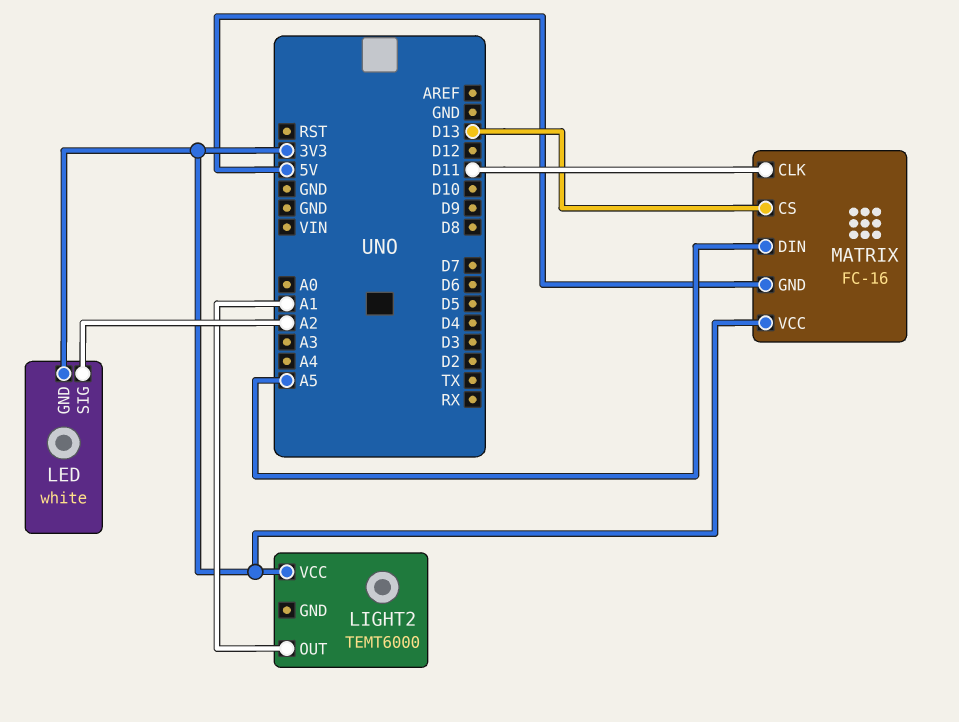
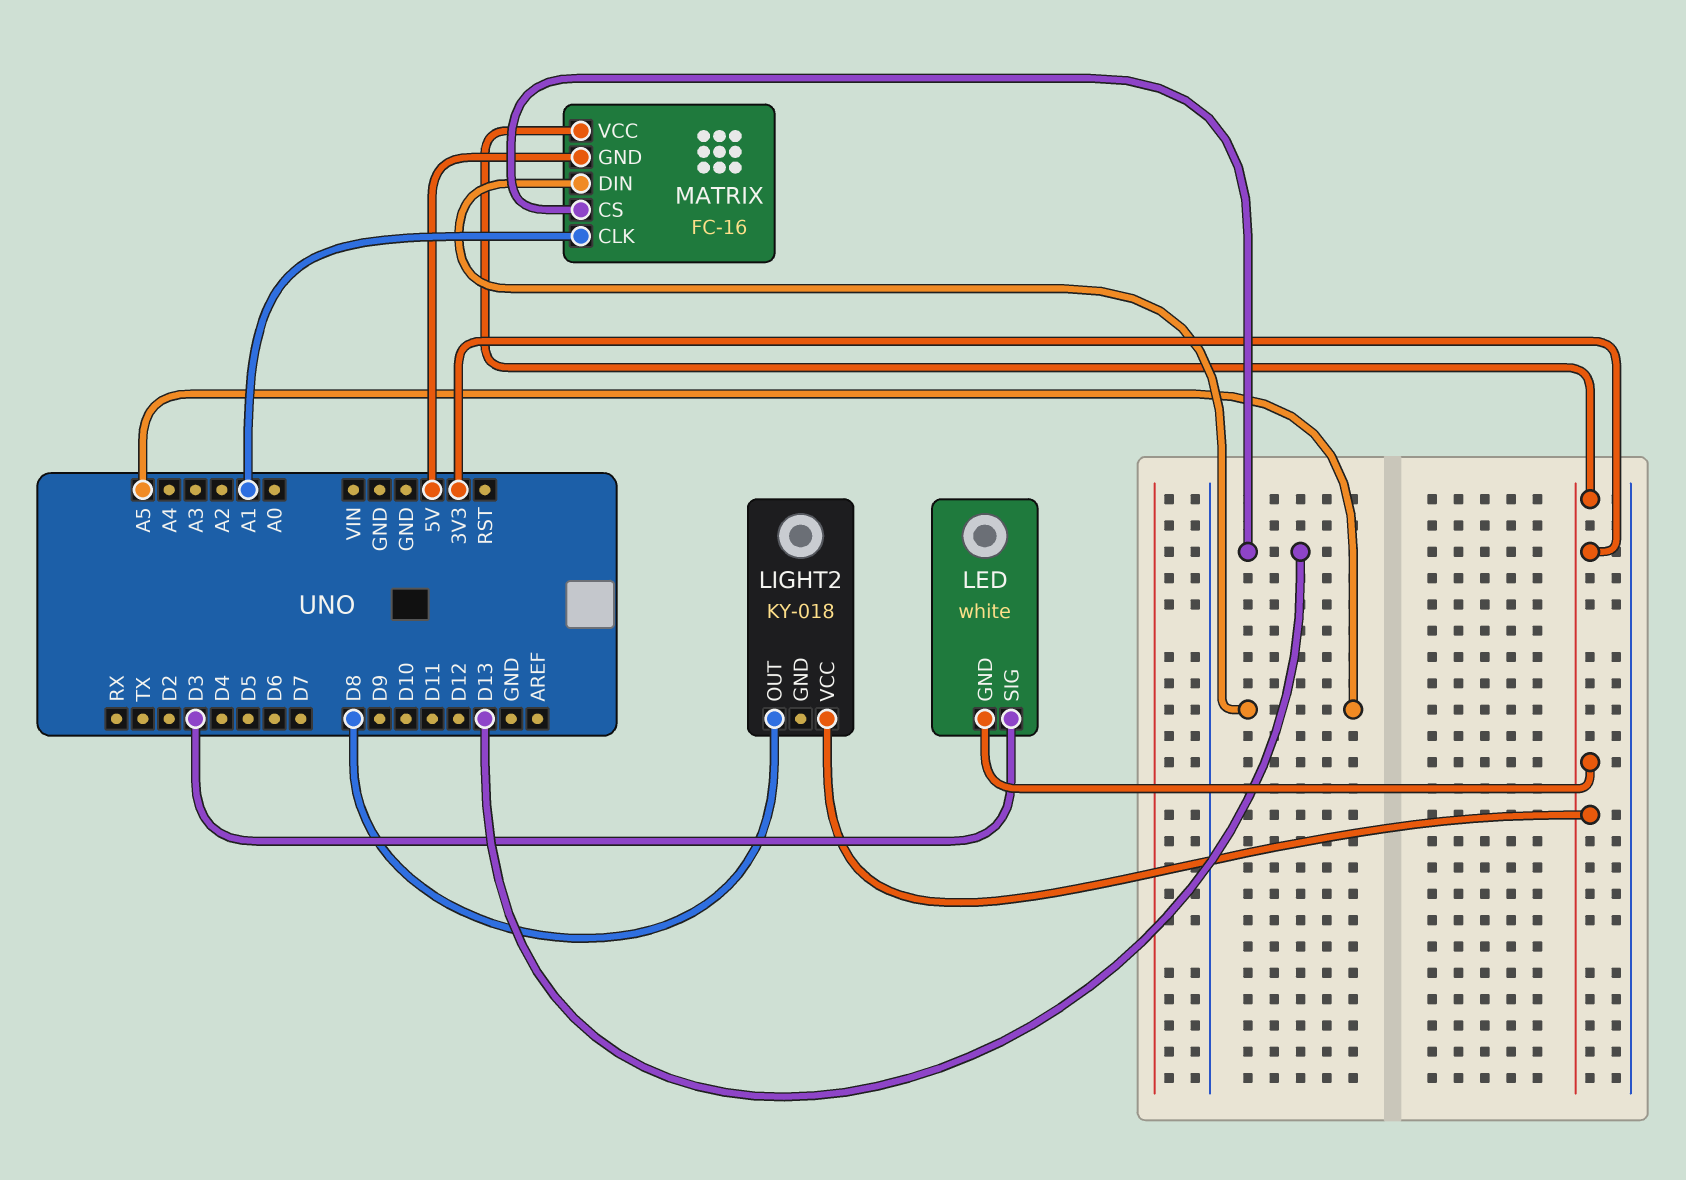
LED pin SIG: A2 -> D3
LIGHT2: TEMT6000 -> KY-018
LIGHT2 pin OUT: A1 -> D8
MATRIX pin CLK: D11 -> A1

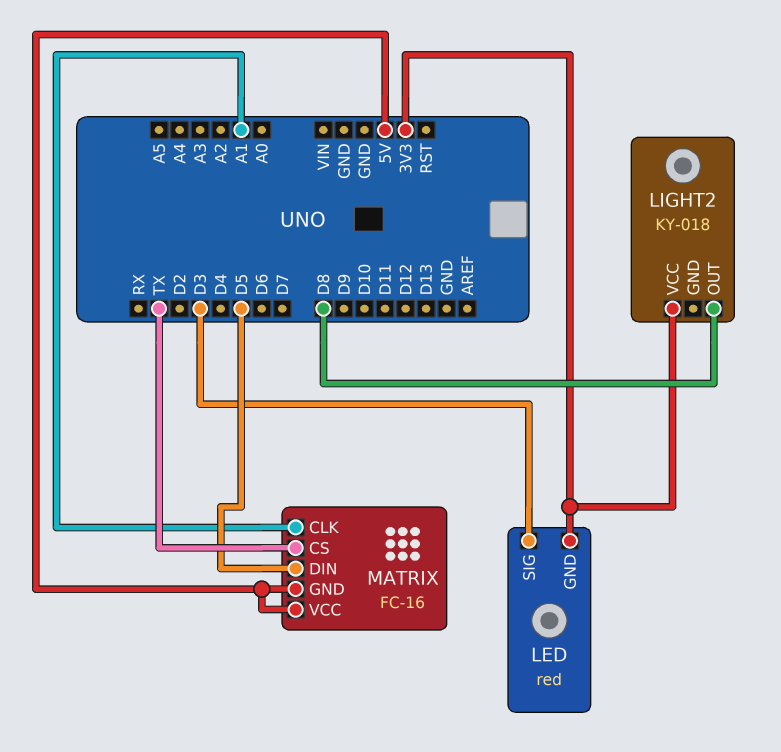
LED: white -> red
MATRIX pin CS: D13 -> TX
MATRIX pin DIN: A5 -> D5
MATRIX pin VCC: 3V3 -> 5V

